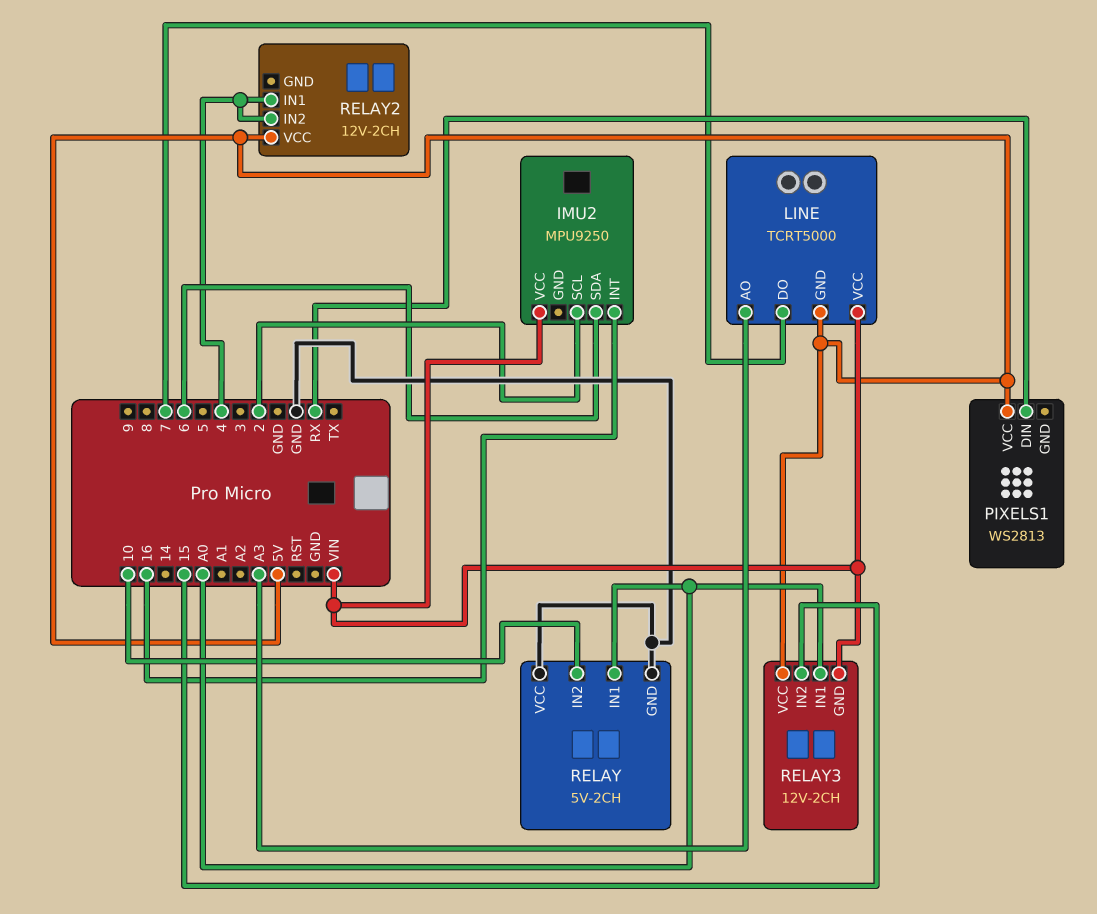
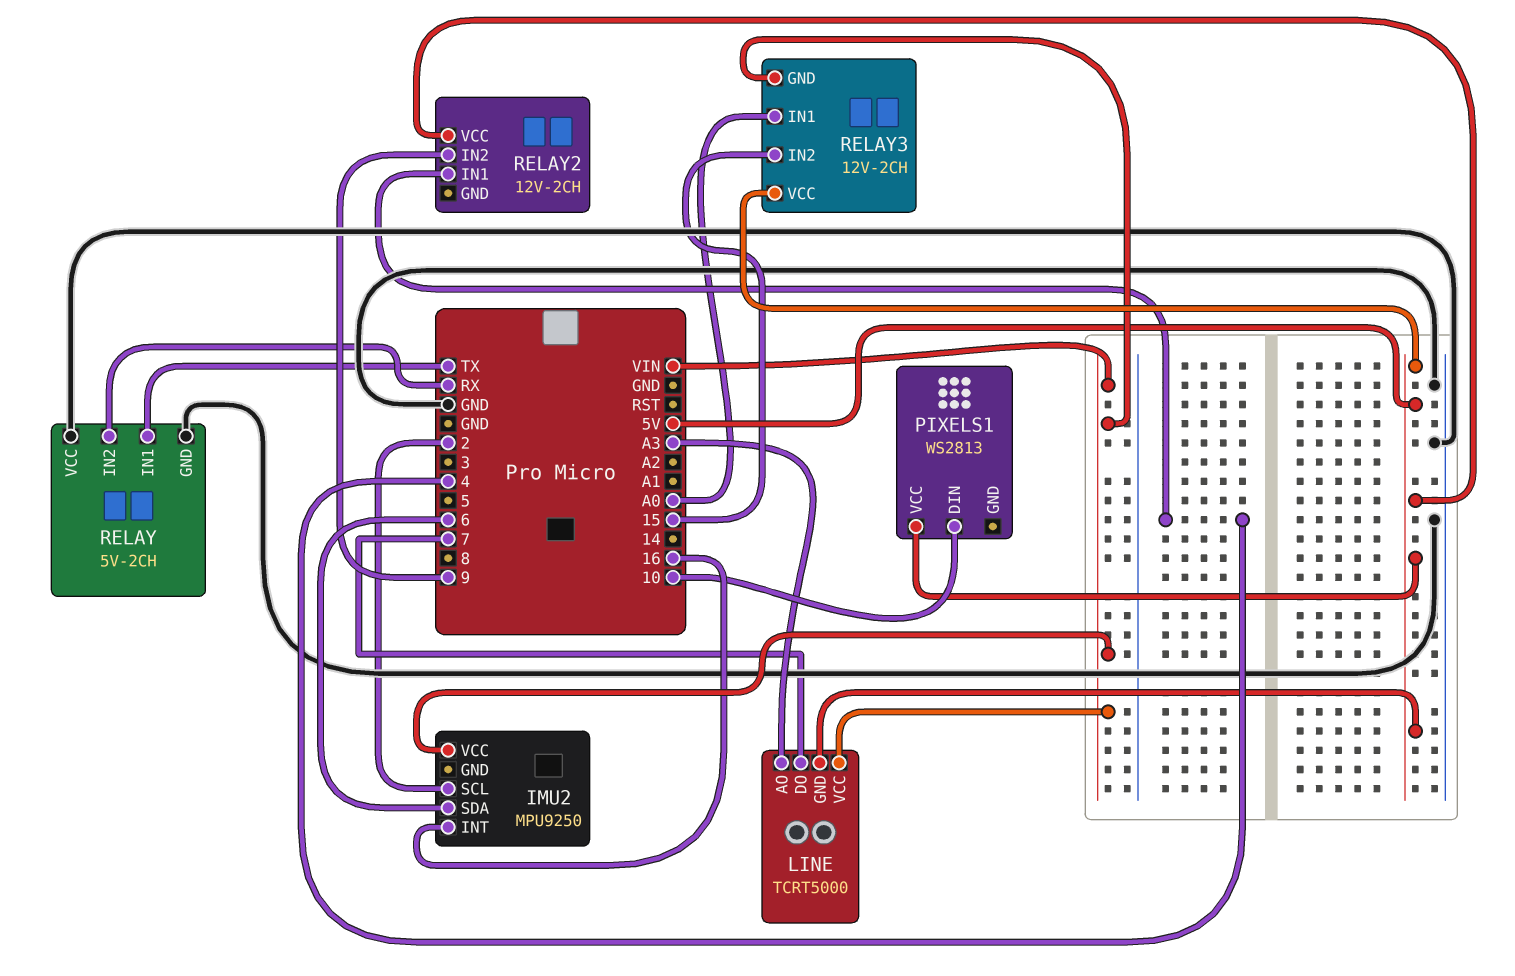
PIXELS1 pin DIN: RX -> 10
RELAY pin IN1: A0 -> TX
RELAY pin IN2: 10 -> RX
RELAY2 pin IN2: 4 -> 9

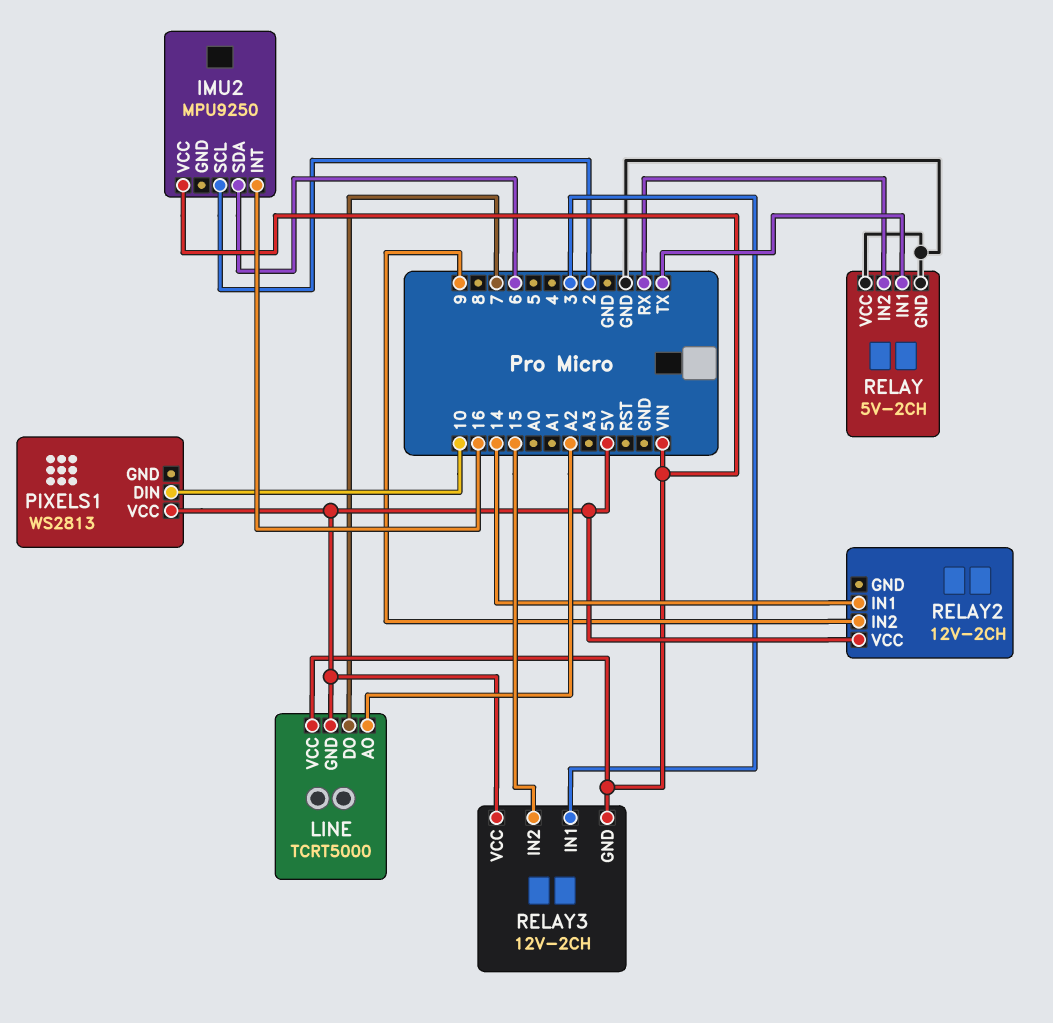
LINE pin AO: A3 -> A2
RELAY2 pin IN1: 4 -> 14
RELAY3 pin IN1: A0 -> 3

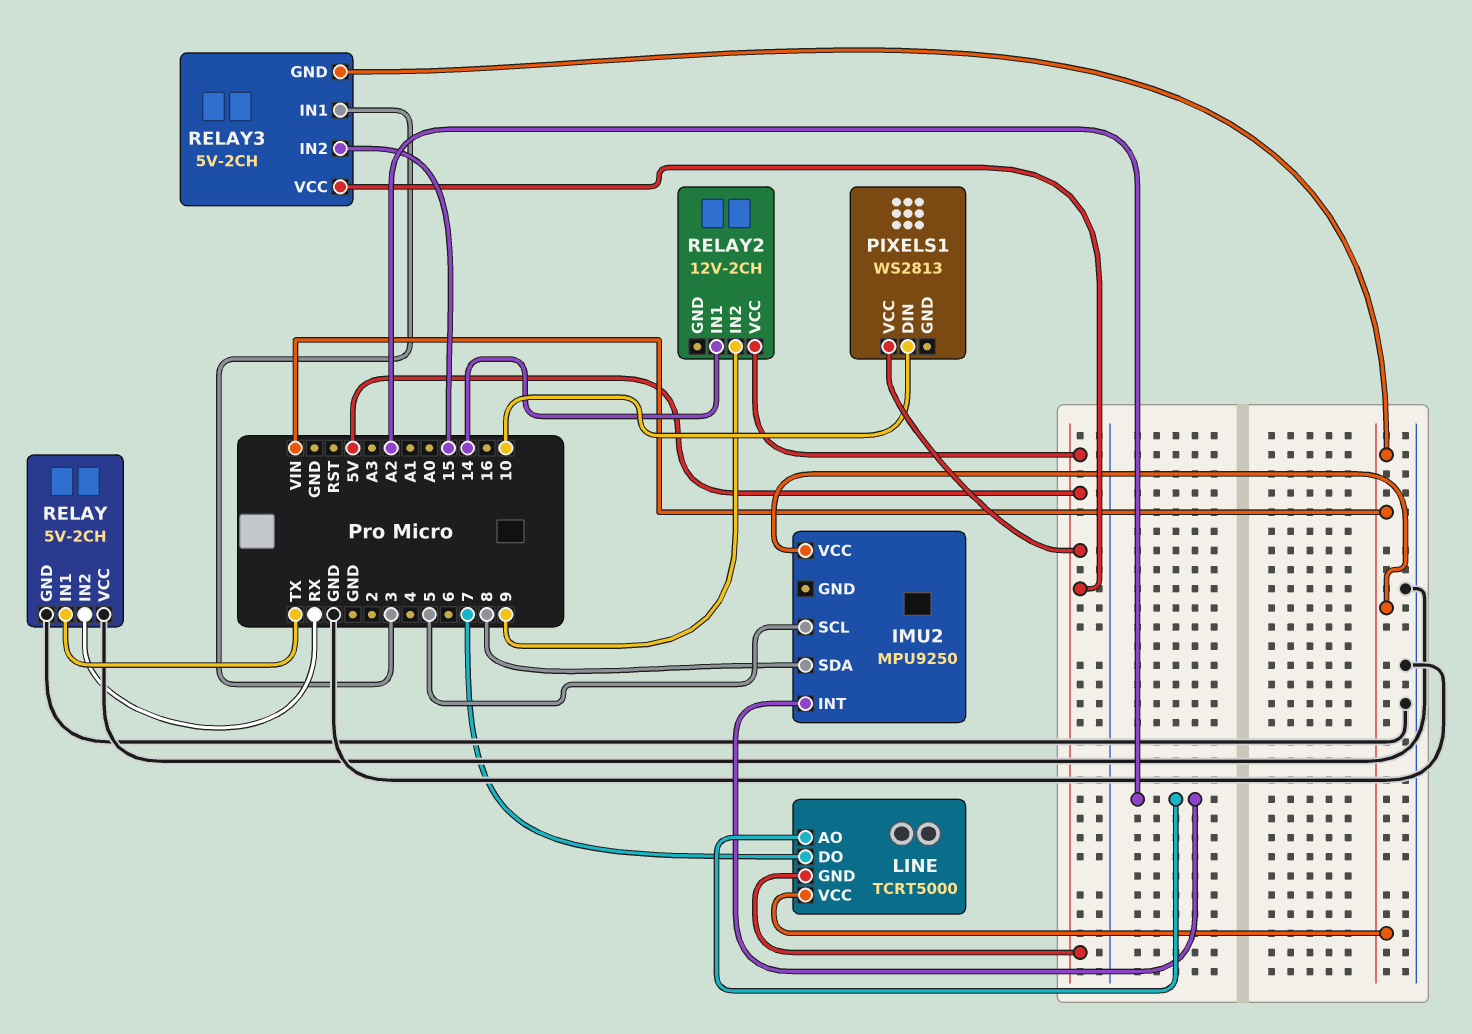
IMU2 pin INT: 16 -> A2
IMU2 pin SCL: 2 -> 5
IMU2 pin SDA: 6 -> 8
RELAY3: 12V-2CH -> 5V-2CH

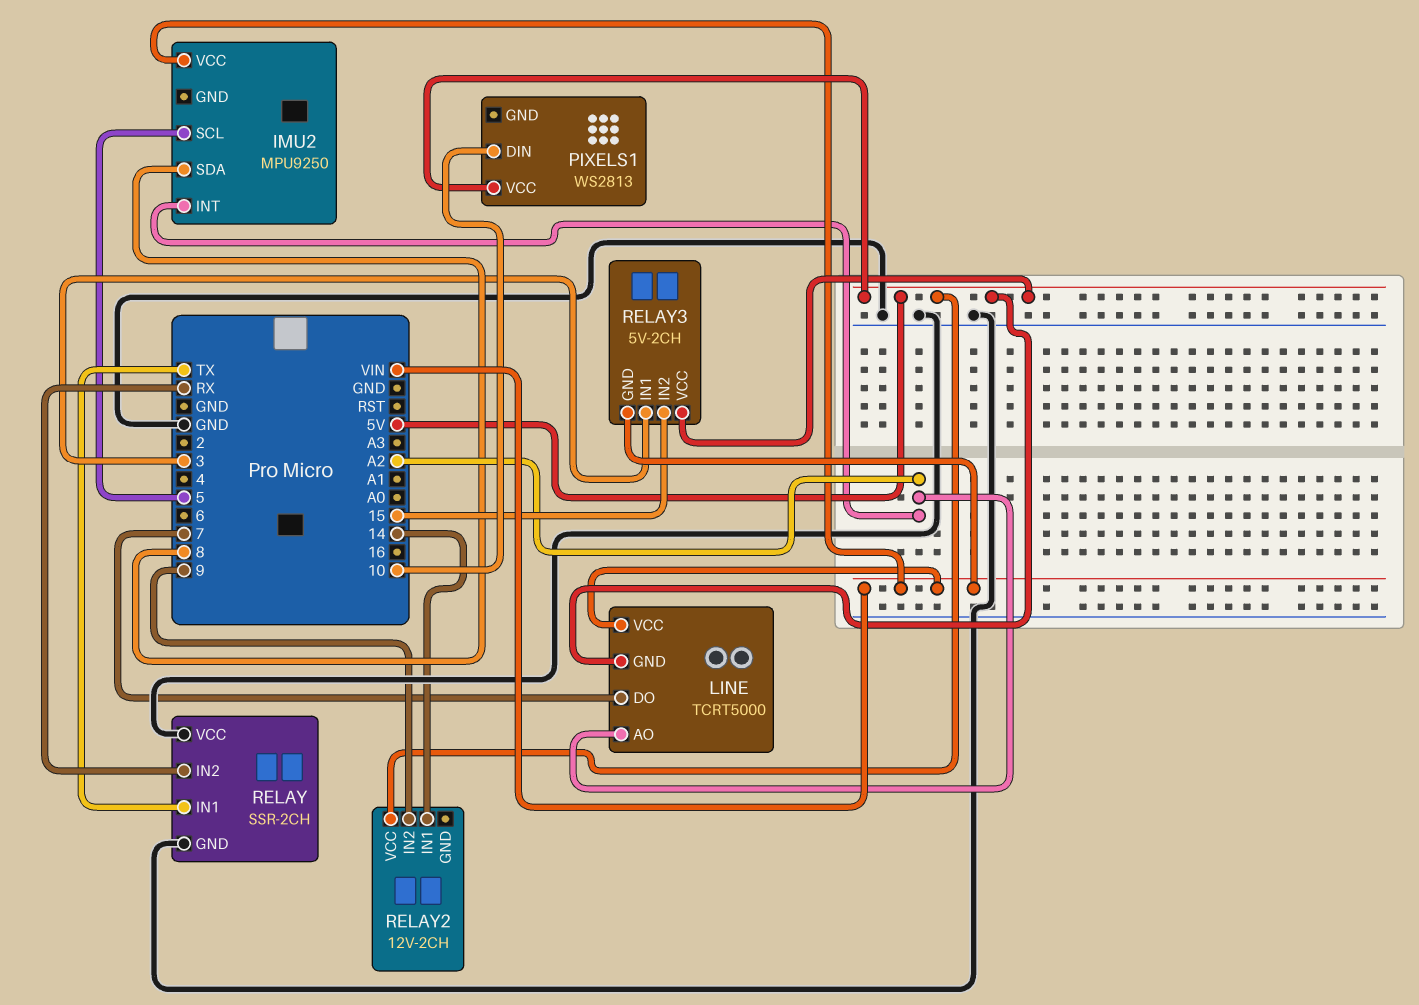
RELAY: 5V-2CH -> SSR-2CH

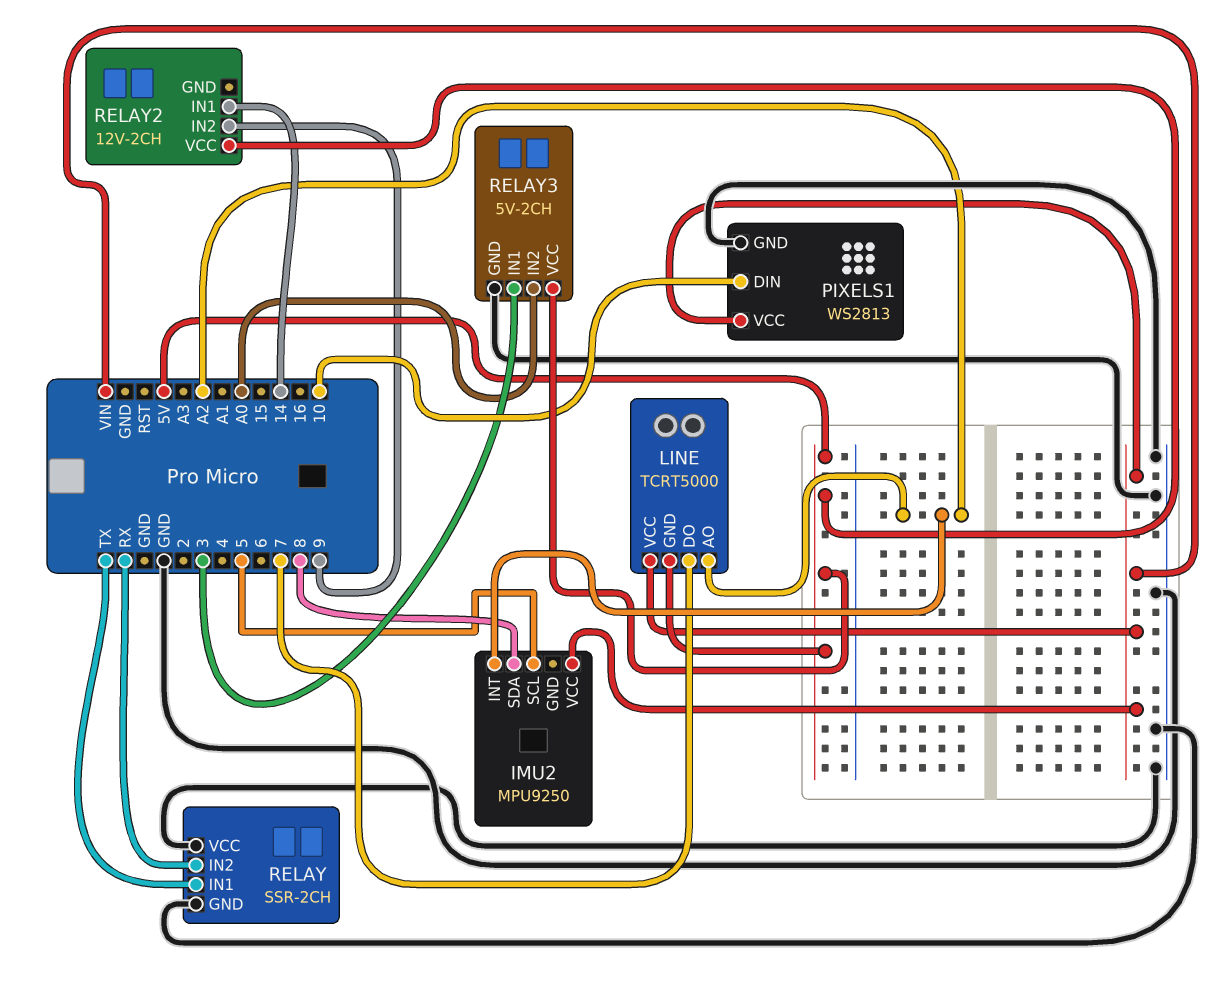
PIXELS1 pin GND: none -> GND
PIXELS1 pin VCC: 5V -> VIN
RELAY3 pin GND: VIN -> GND
RELAY3 pin IN2: 15 -> A0

